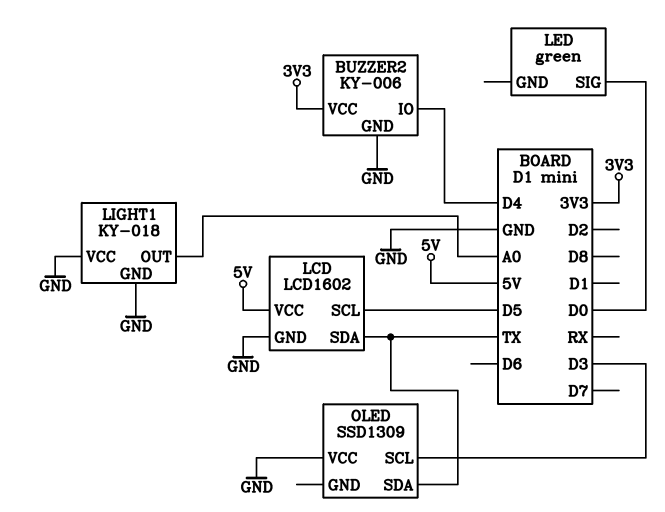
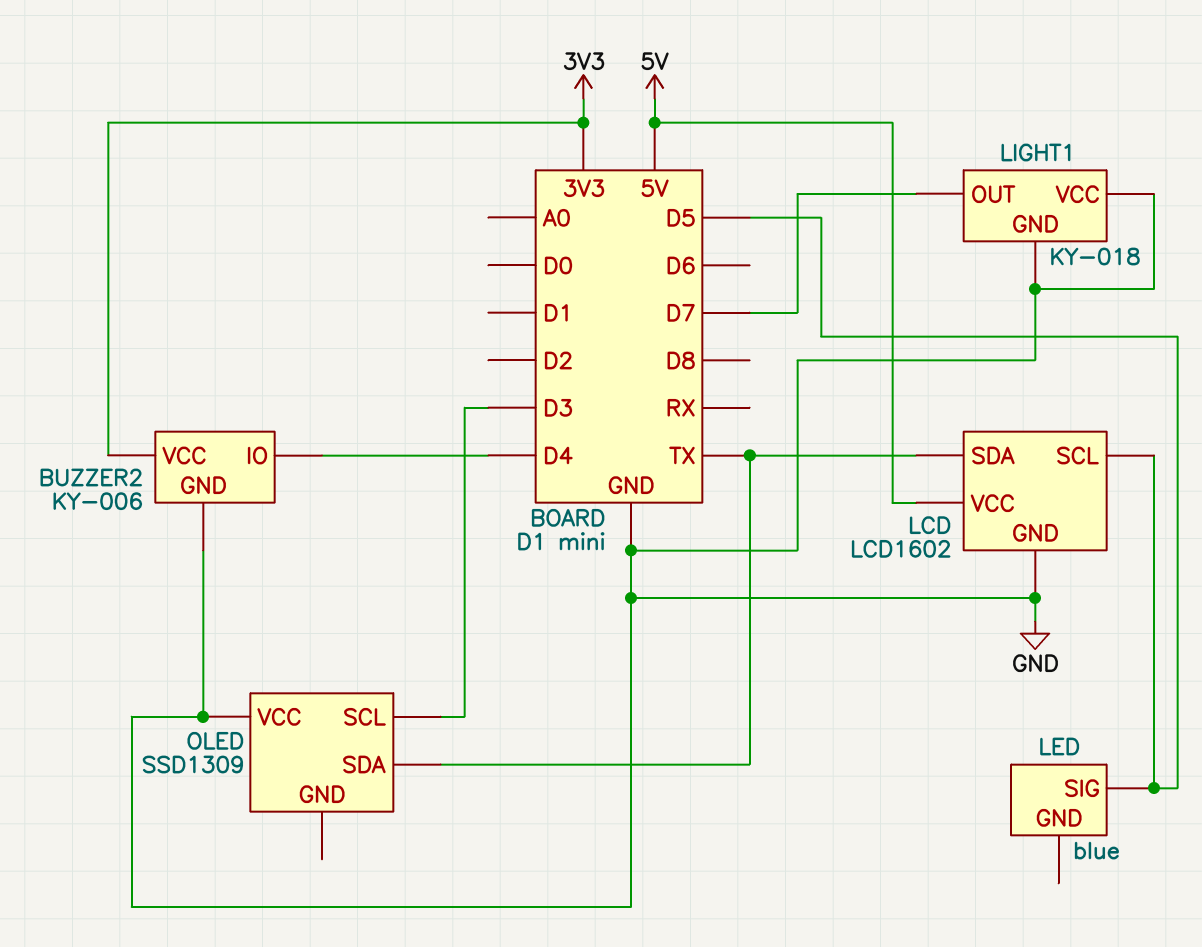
LED: green -> blue
LED pin SIG: D0 -> D5
LIGHT1 pin OUT: A0 -> D7

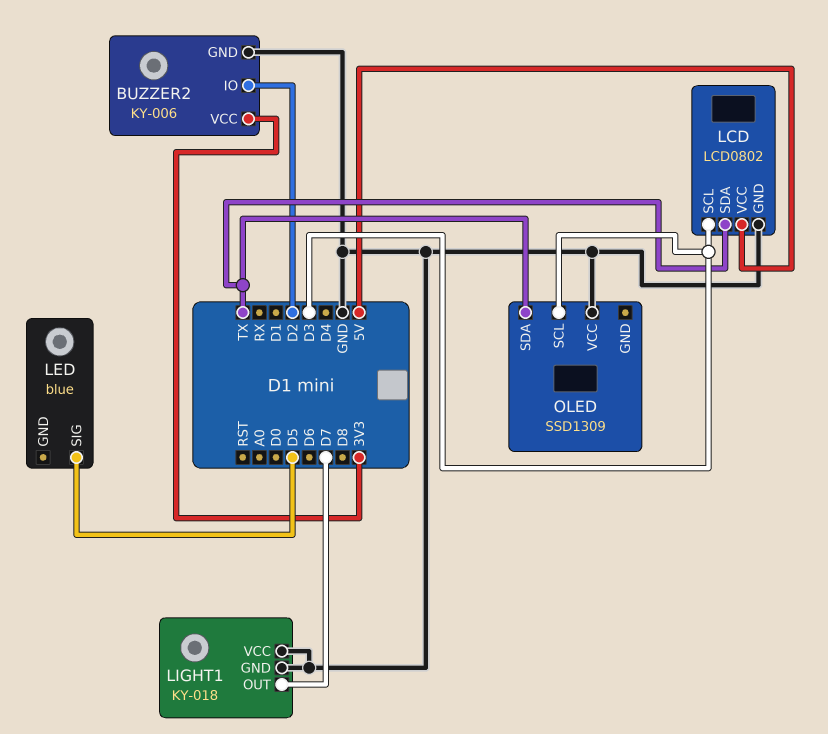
BUZZER2 pin IO: D4 -> D2
LCD: LCD1602 -> LCD0802
LCD pin SCL: D5 -> D3

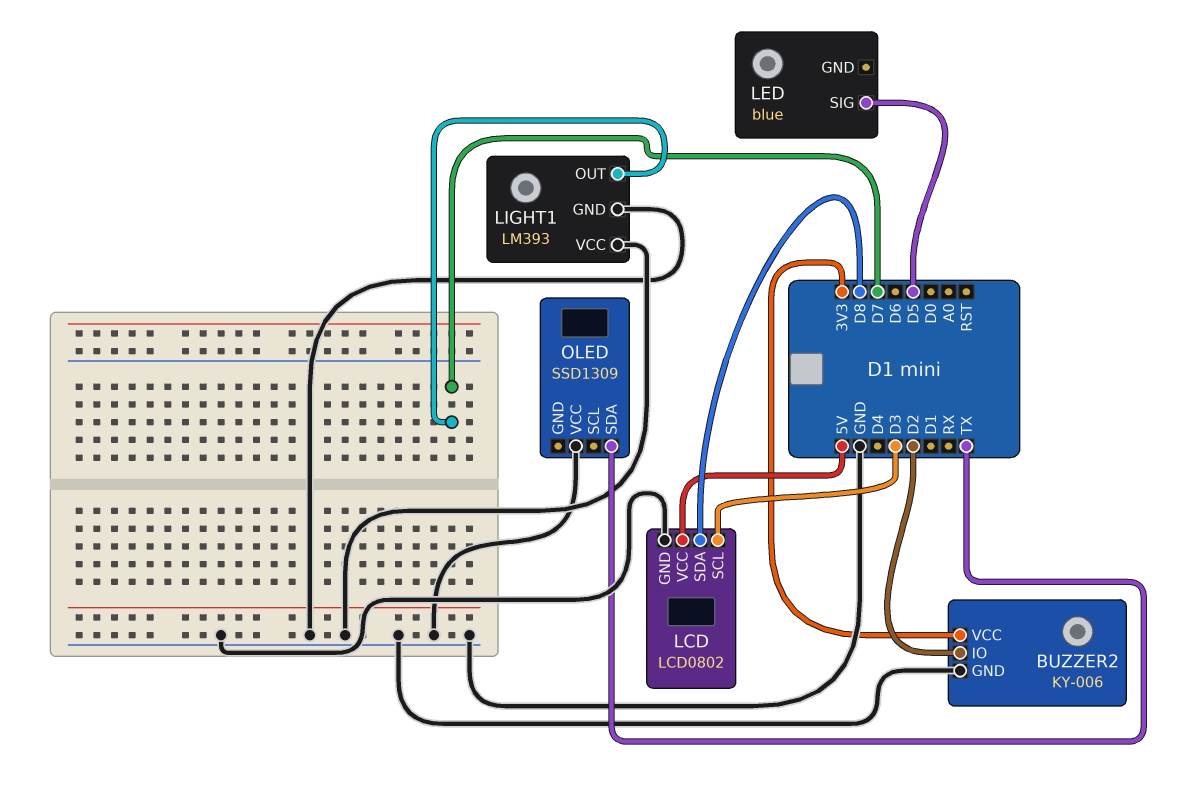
LCD pin SDA: TX -> D8
LIGHT1: KY-018 -> LM393
OLED pin SCL: D3 -> none

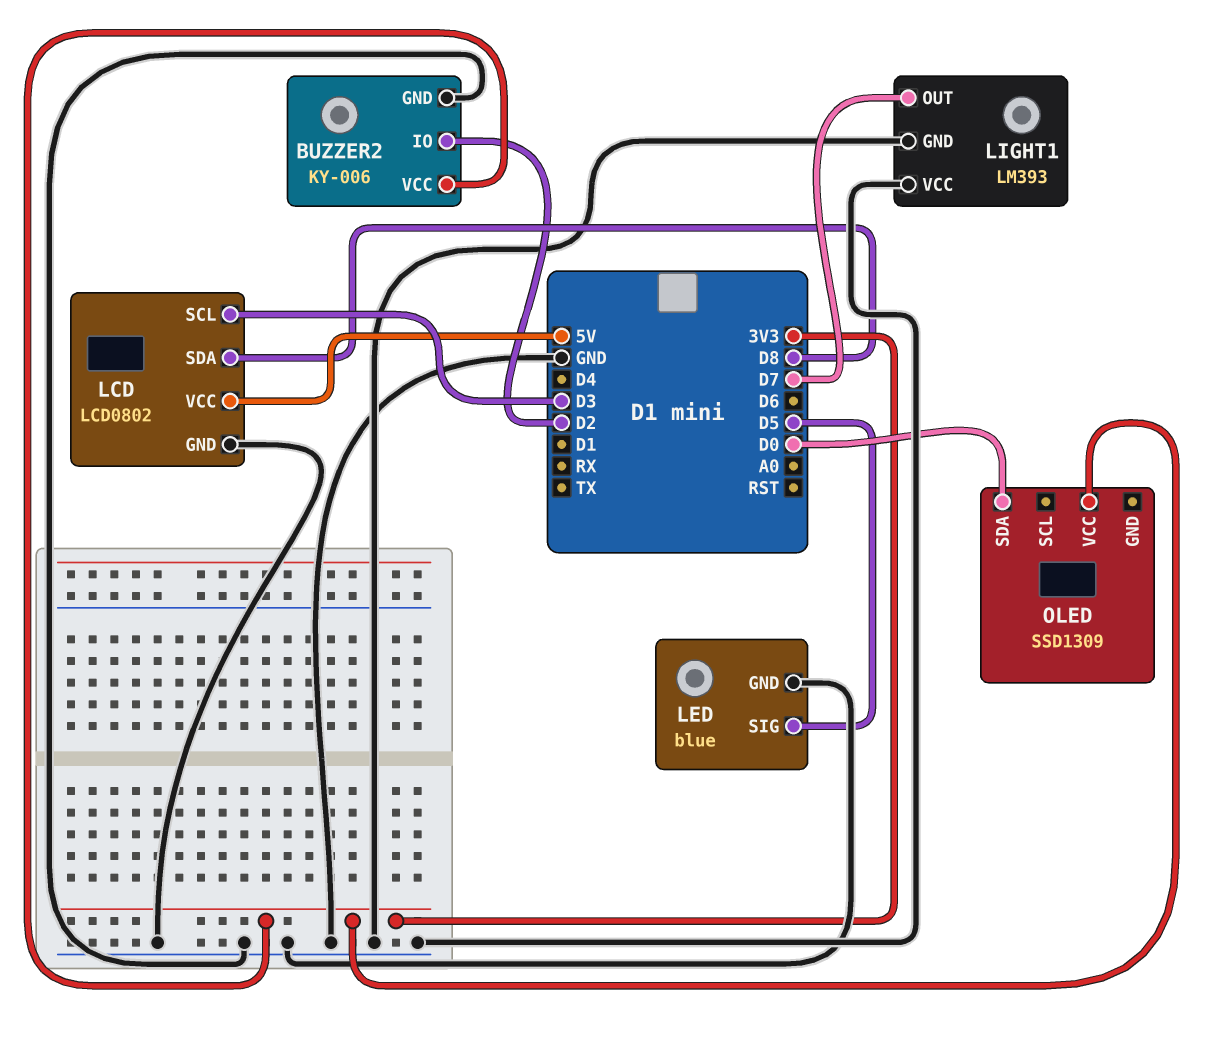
LED pin GND: none -> GND
OLED pin SDA: TX -> D0
OLED pin VCC: GND -> 3V3

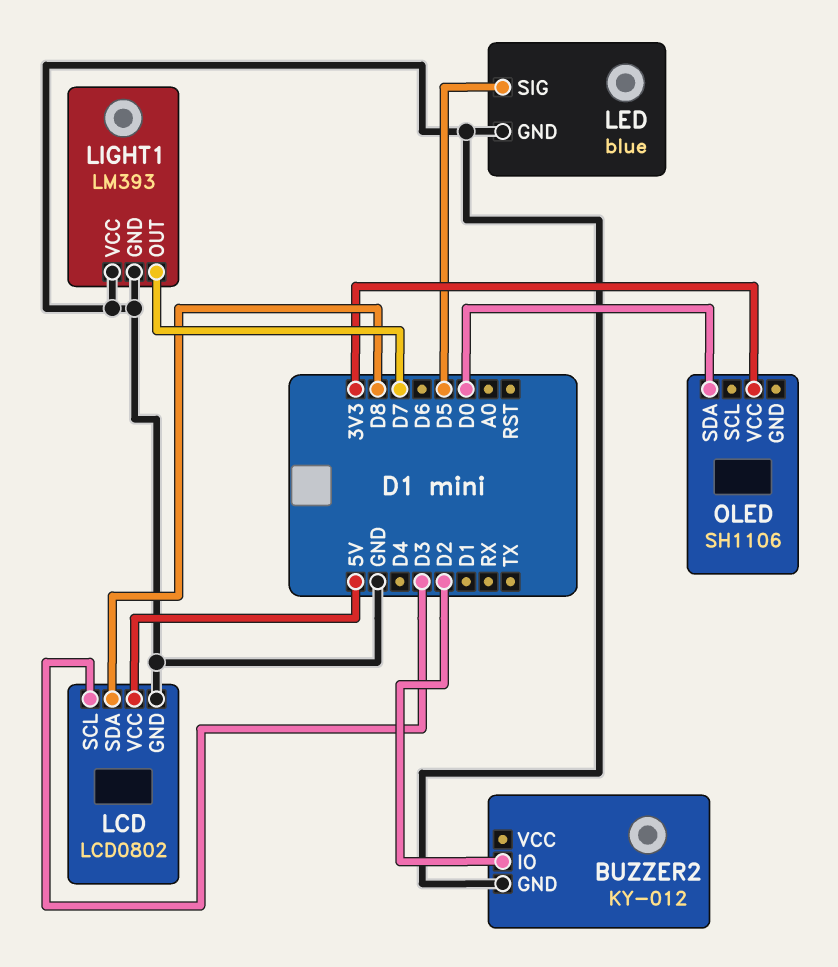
BUZZER2: KY-006 -> KY-012
BUZZER2 pin VCC: 3V3 -> none
OLED: SSD1309 -> SH1106

